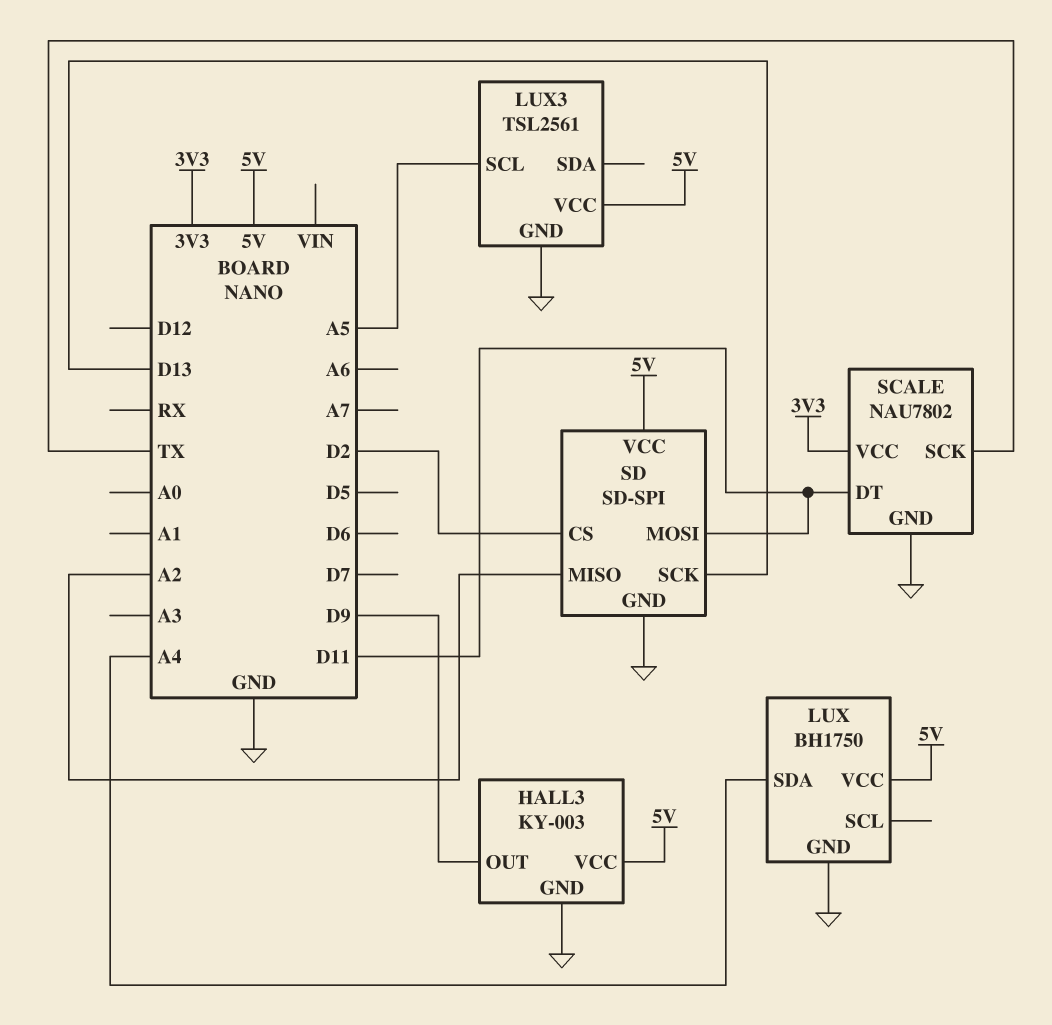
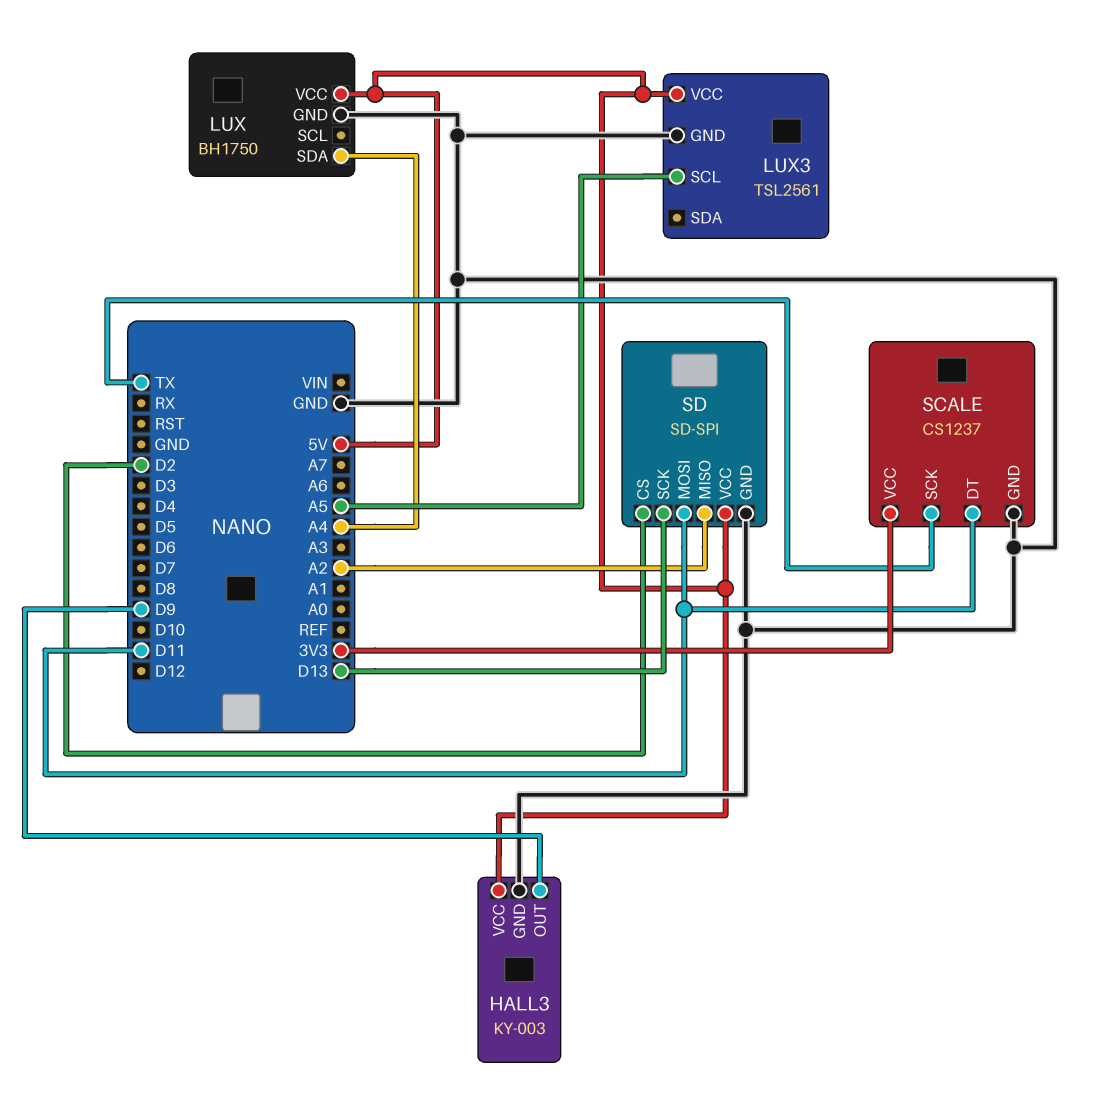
SCALE: NAU7802 -> CS1237

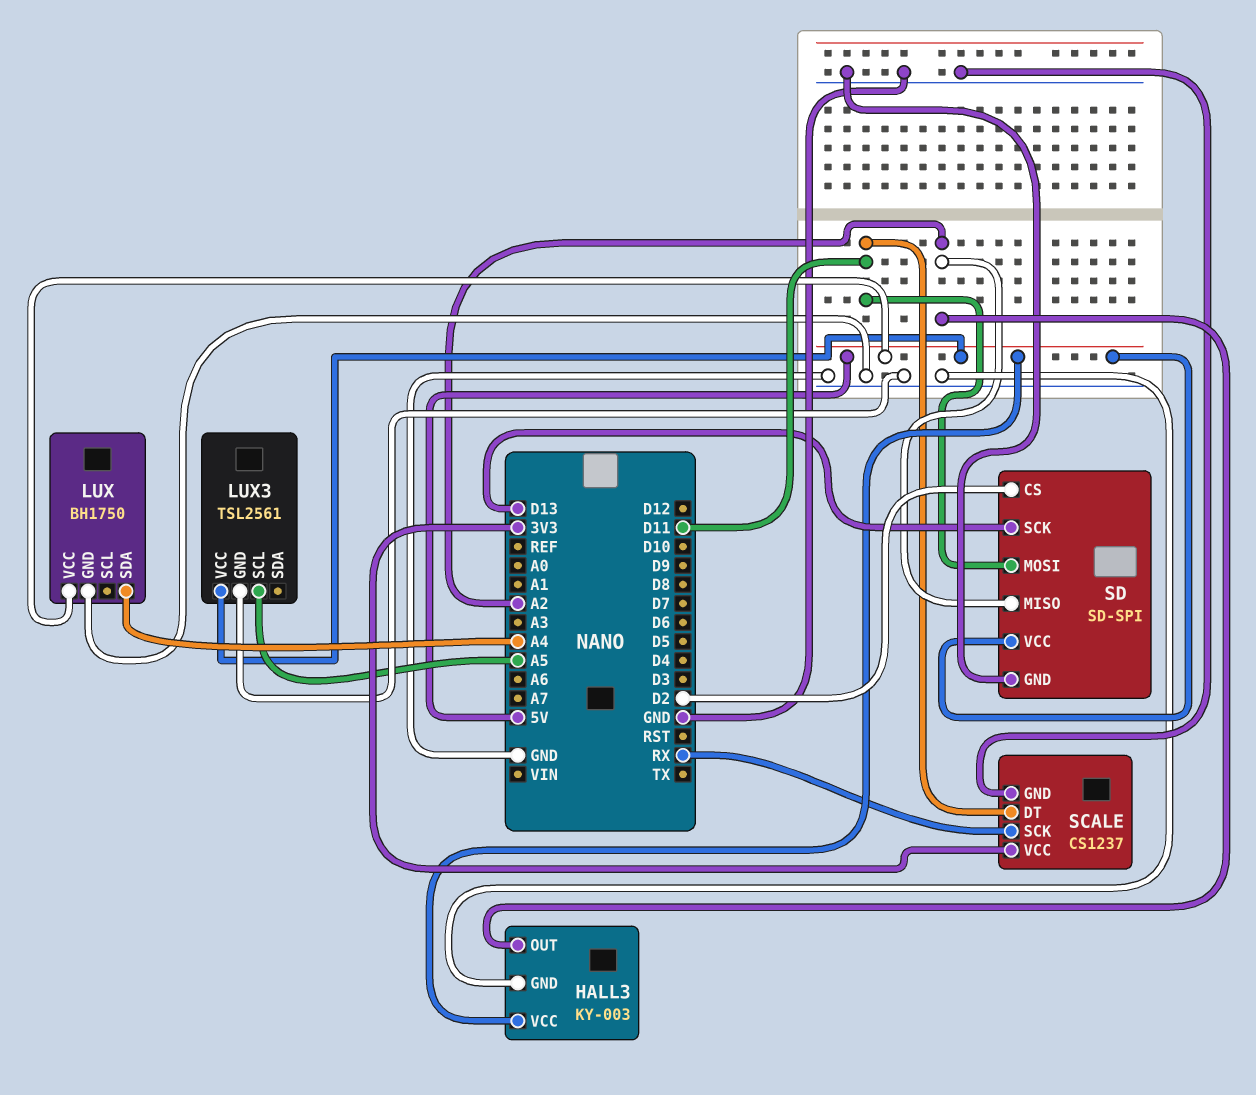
HALL3 pin OUT: D9 -> A2
SCALE pin SCK: TX -> RX

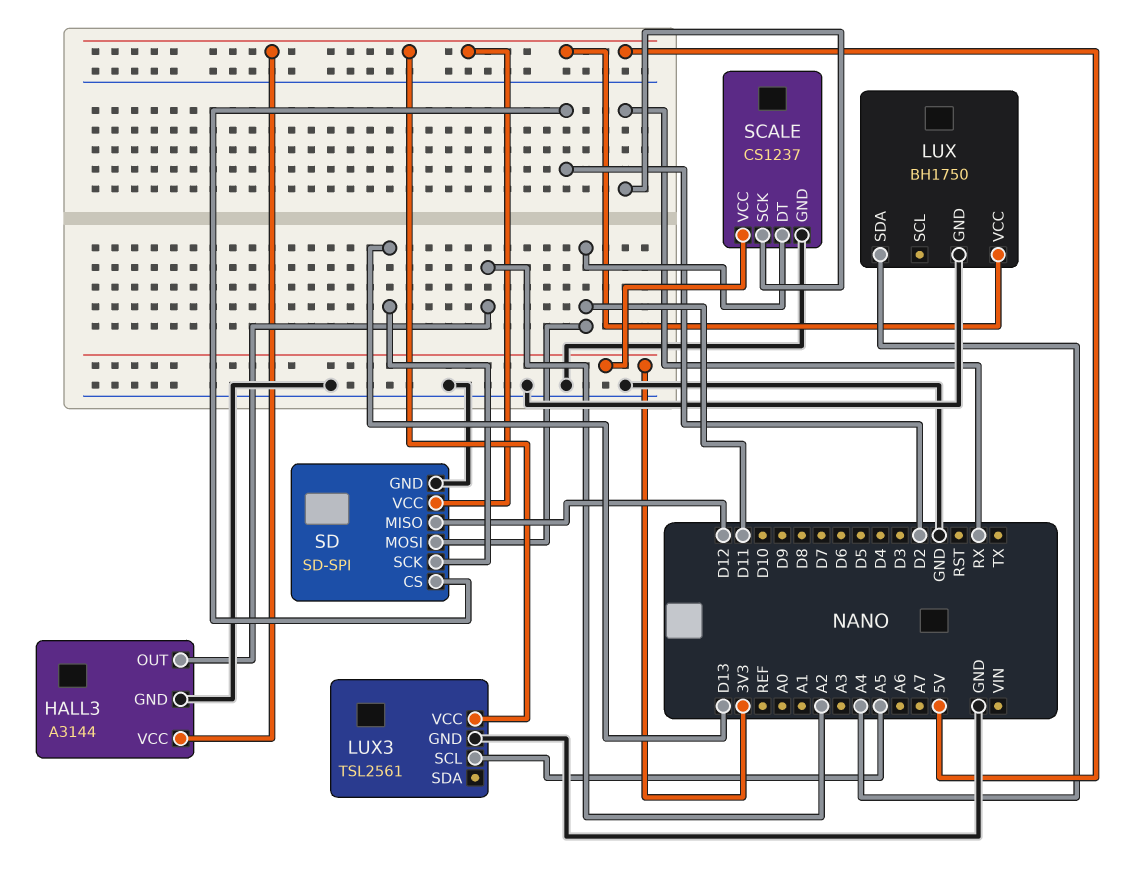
HALL3: KY-003 -> A3144
SD pin MISO: A2 -> D12

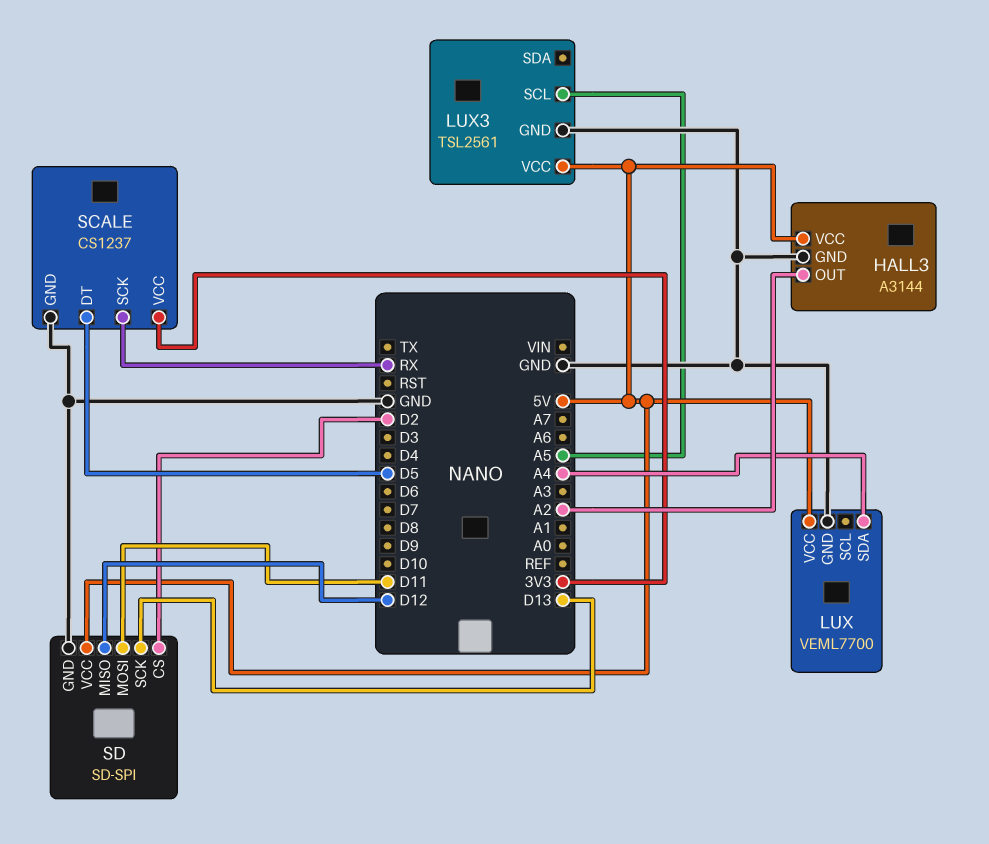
LUX: BH1750 -> VEML7700
SCALE pin DT: D11 -> D5

